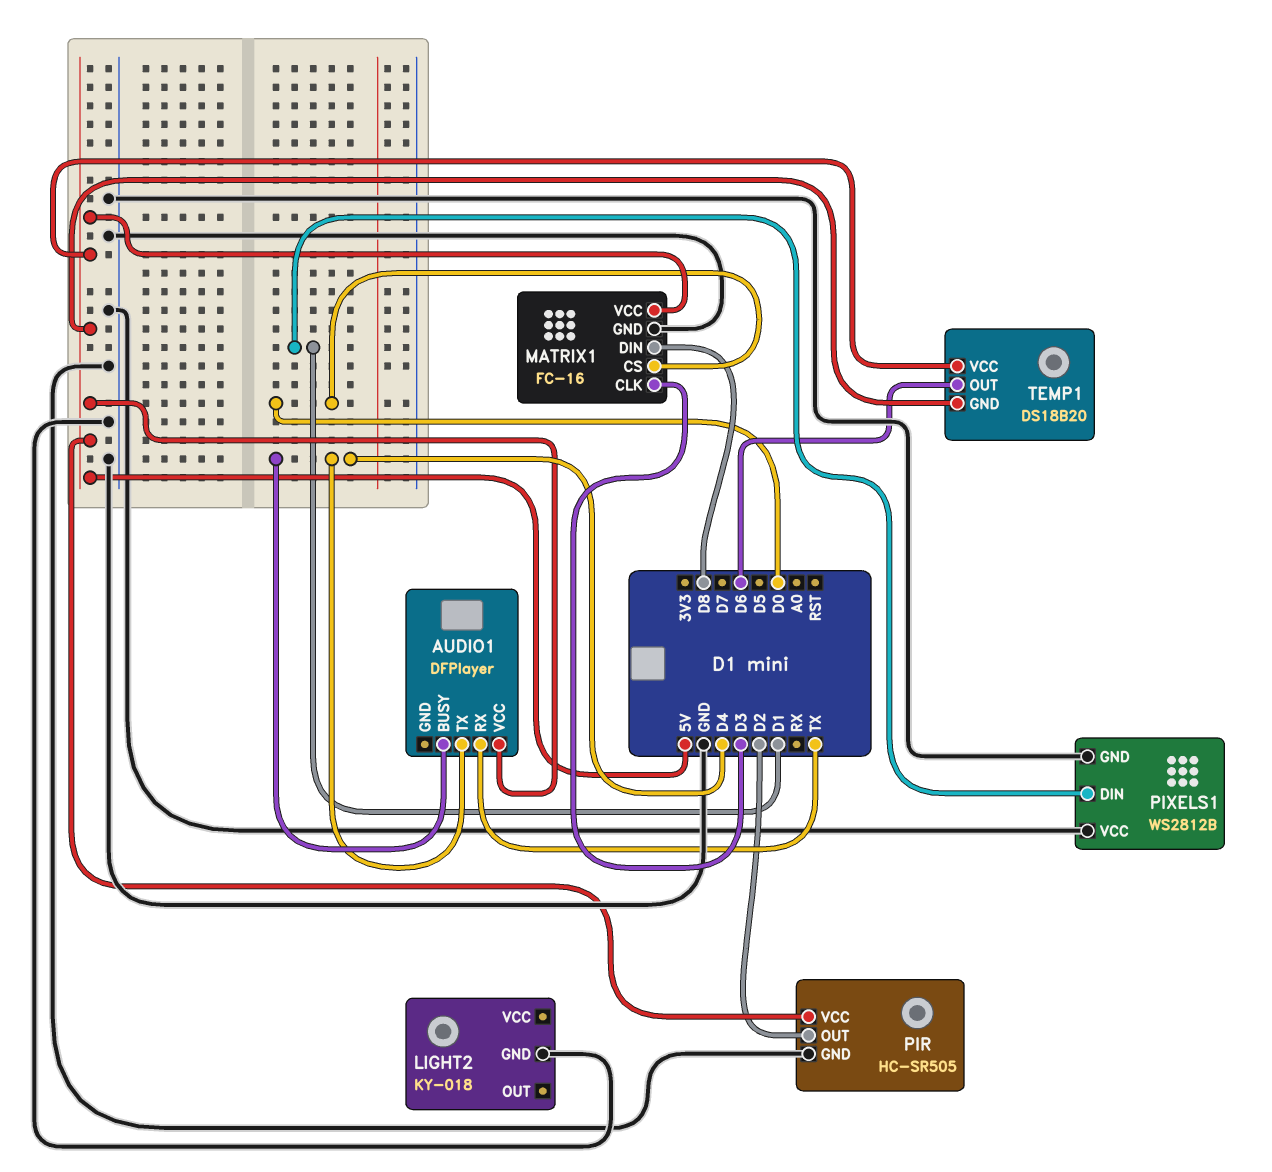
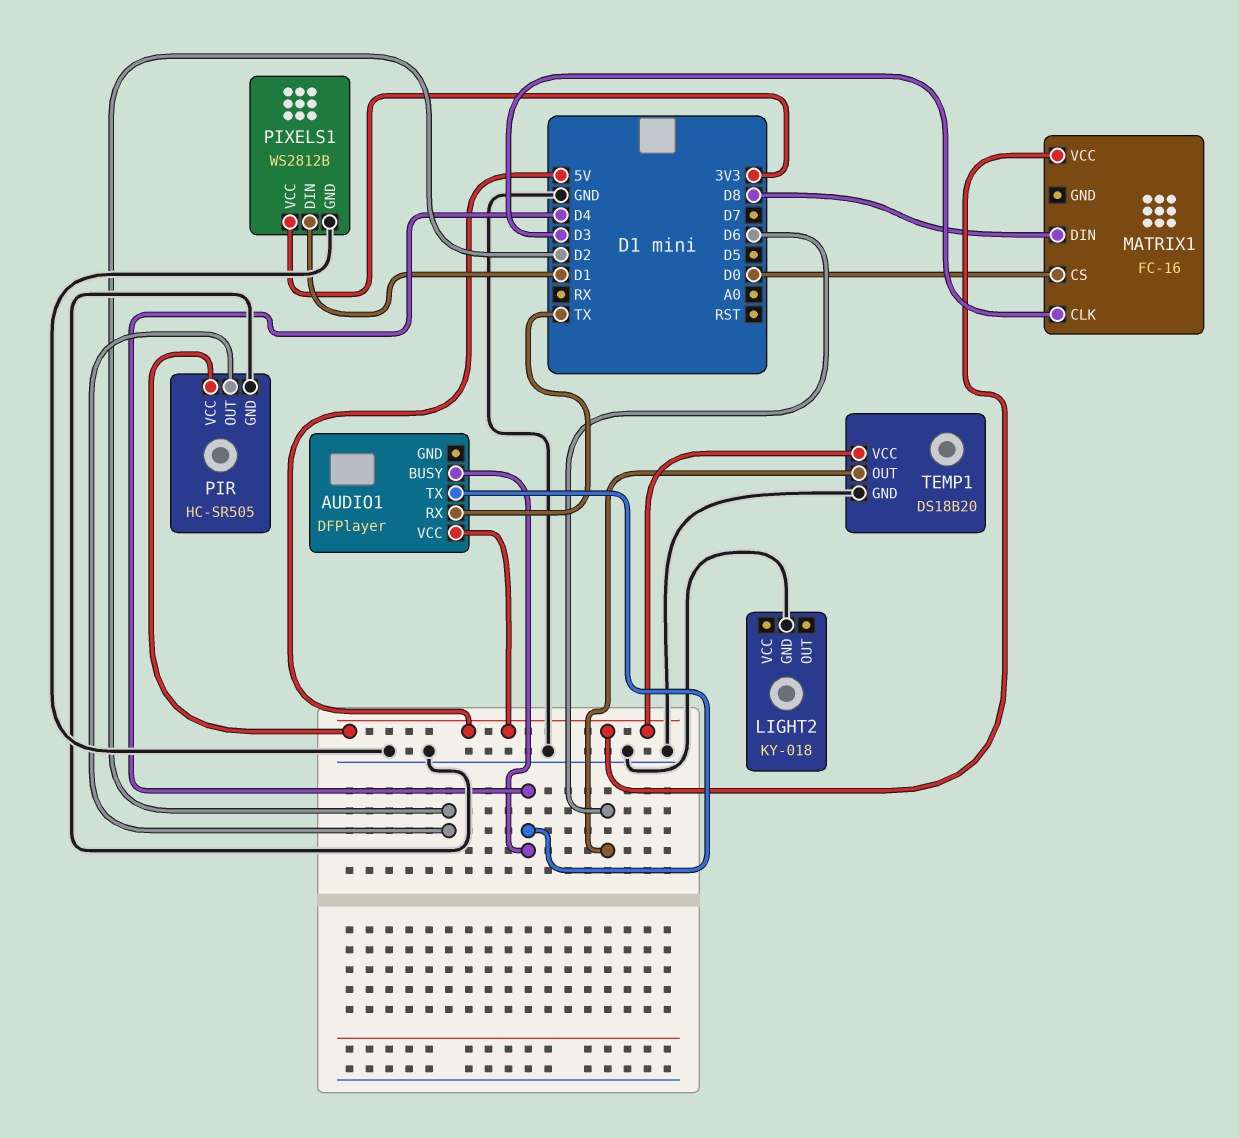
MATRIX1 pin GND: GND -> none
PIXELS1 pin VCC: GND -> 3V3
TEMP1 pin GND: 5V -> GND

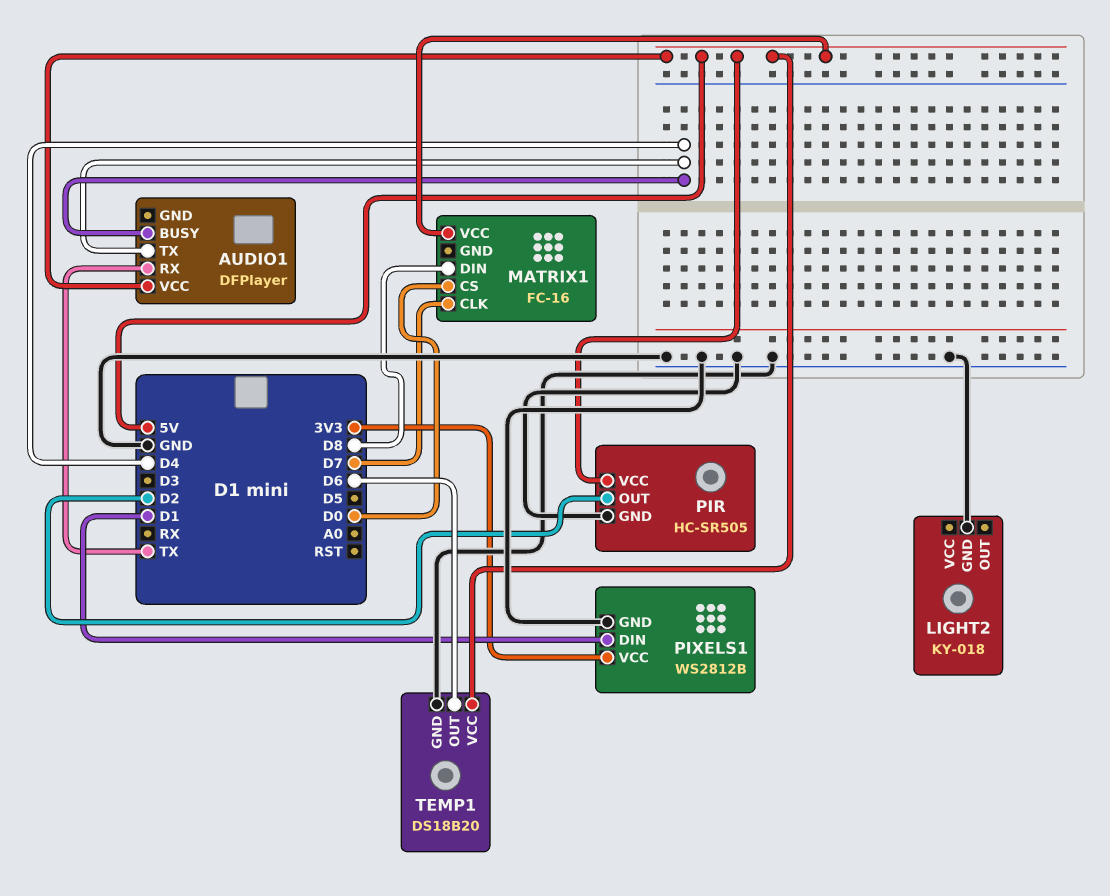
MATRIX1 pin CLK: D3 -> D7

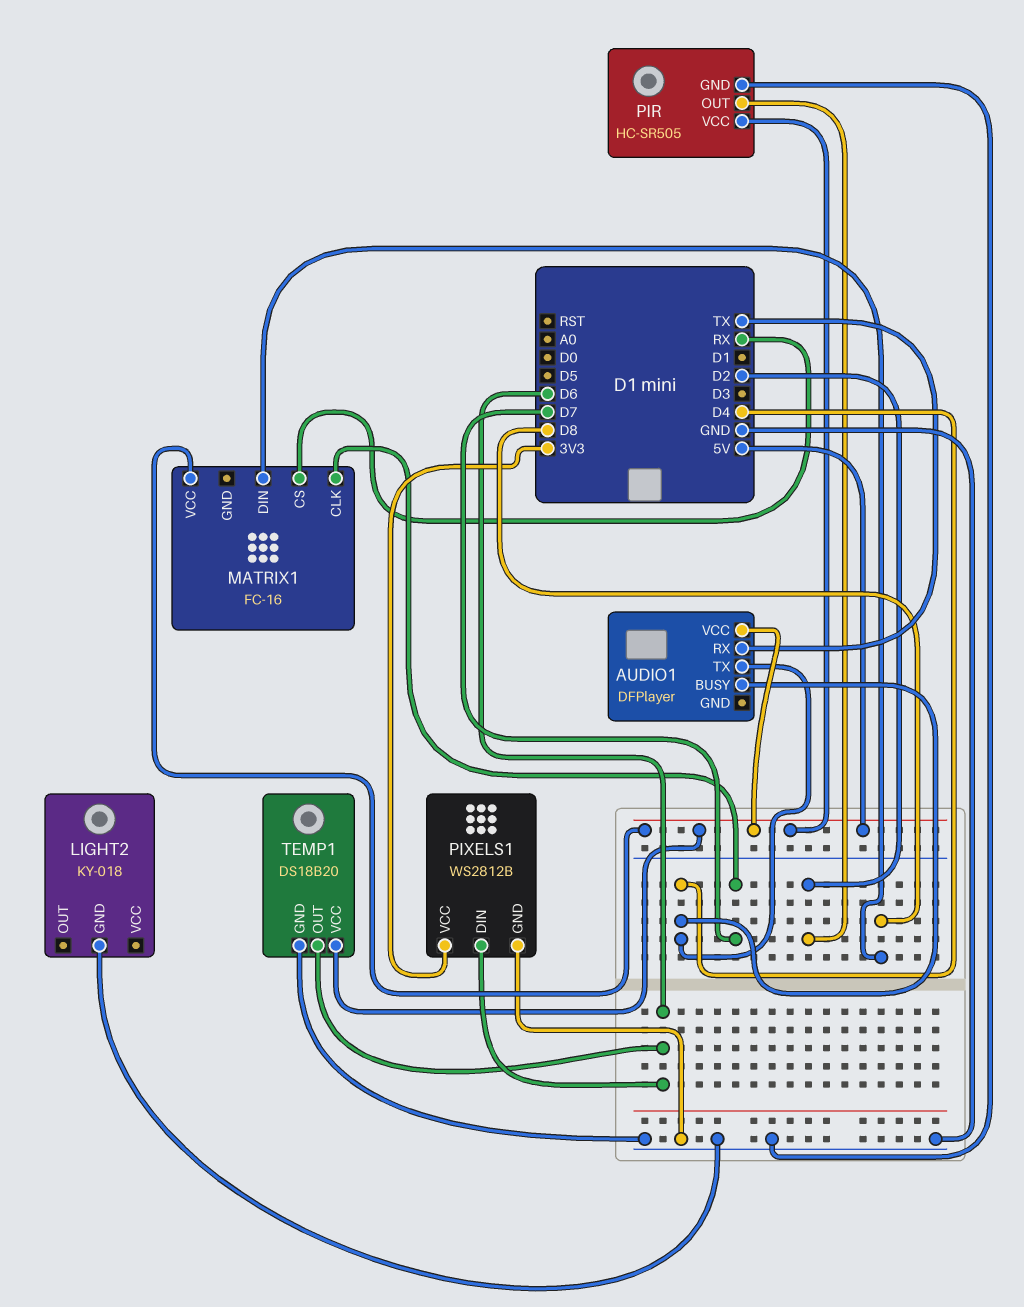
MATRIX1 pin CS: D0 -> RX
PIXELS1 pin DIN: D1 -> D6

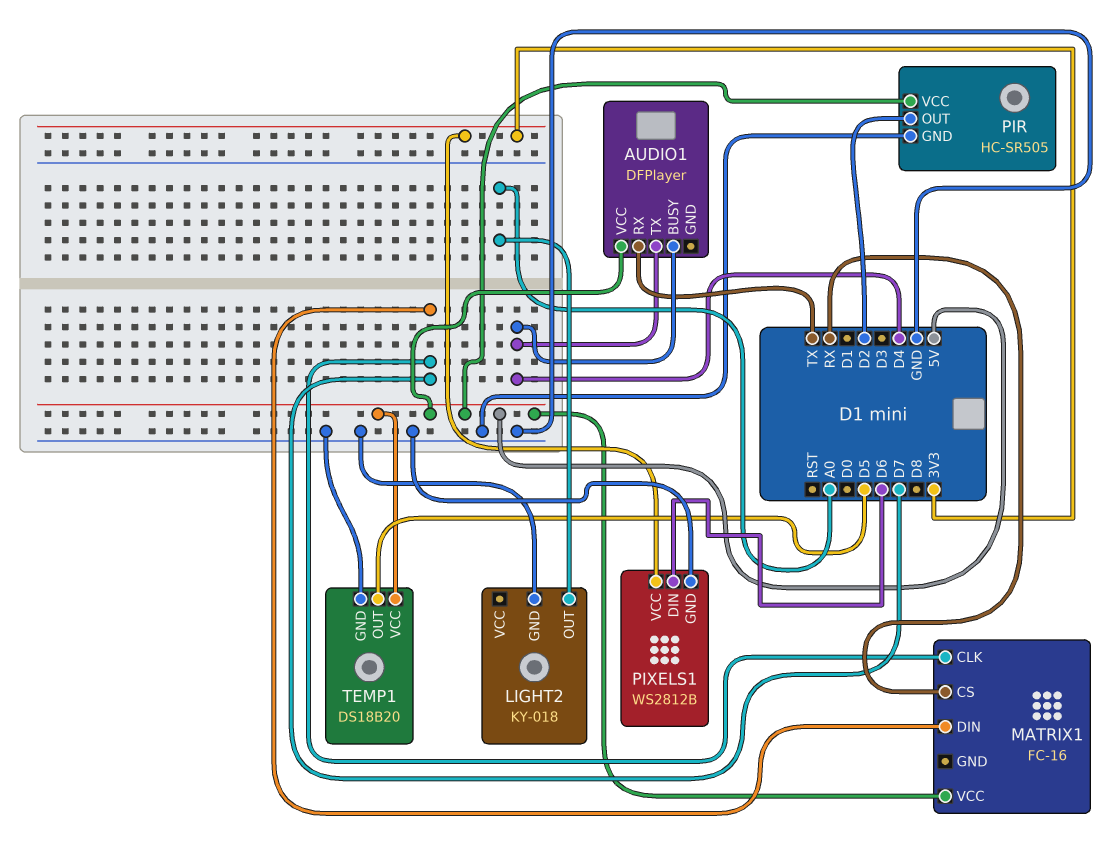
LIGHT2 pin OUT: none -> A0
MATRIX1 pin DIN: D8 -> D7
TEMP1 pin OUT: D6 -> D5

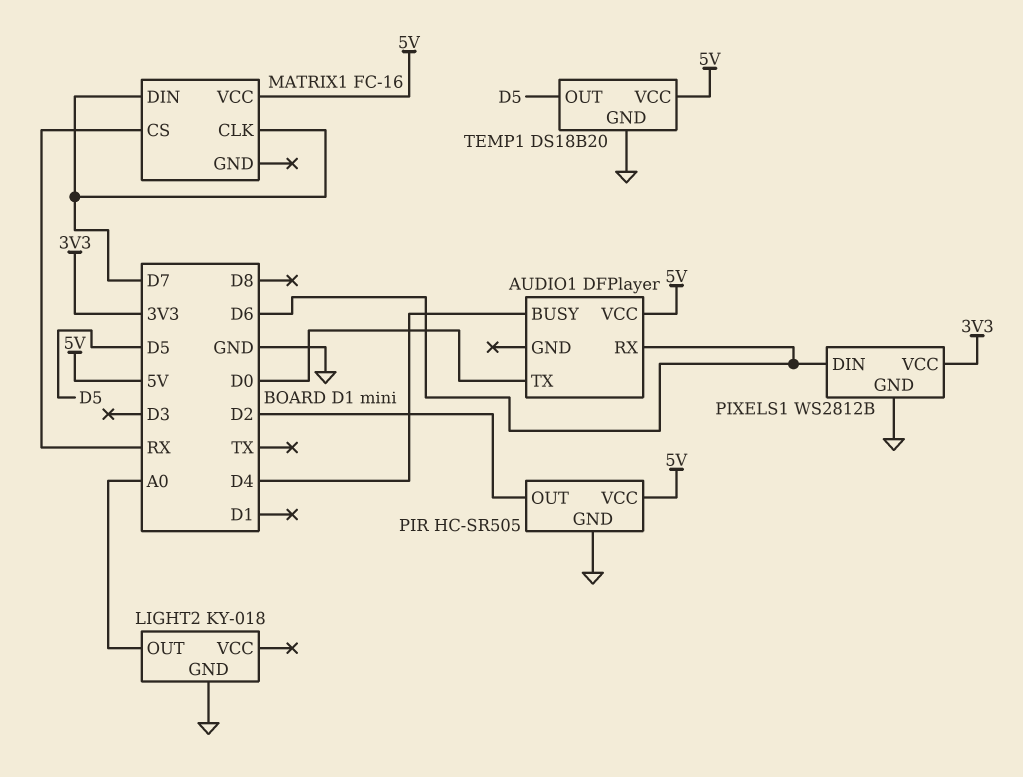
AUDIO1 pin RX: TX -> D6
AUDIO1 pin TX: D4 -> D0

